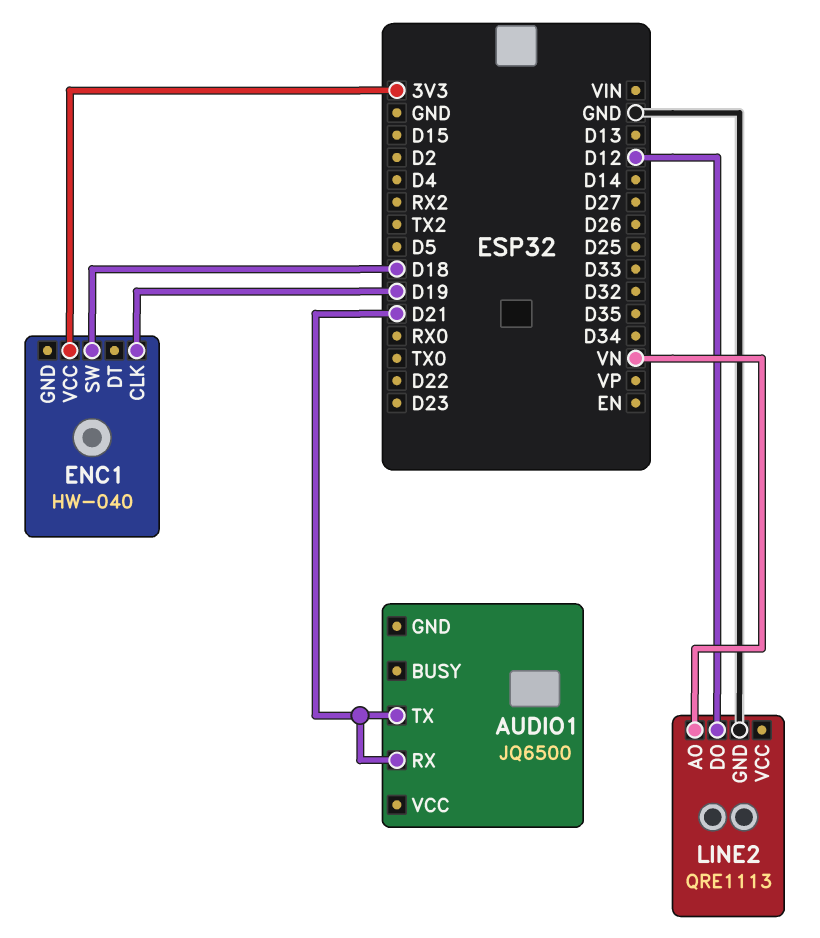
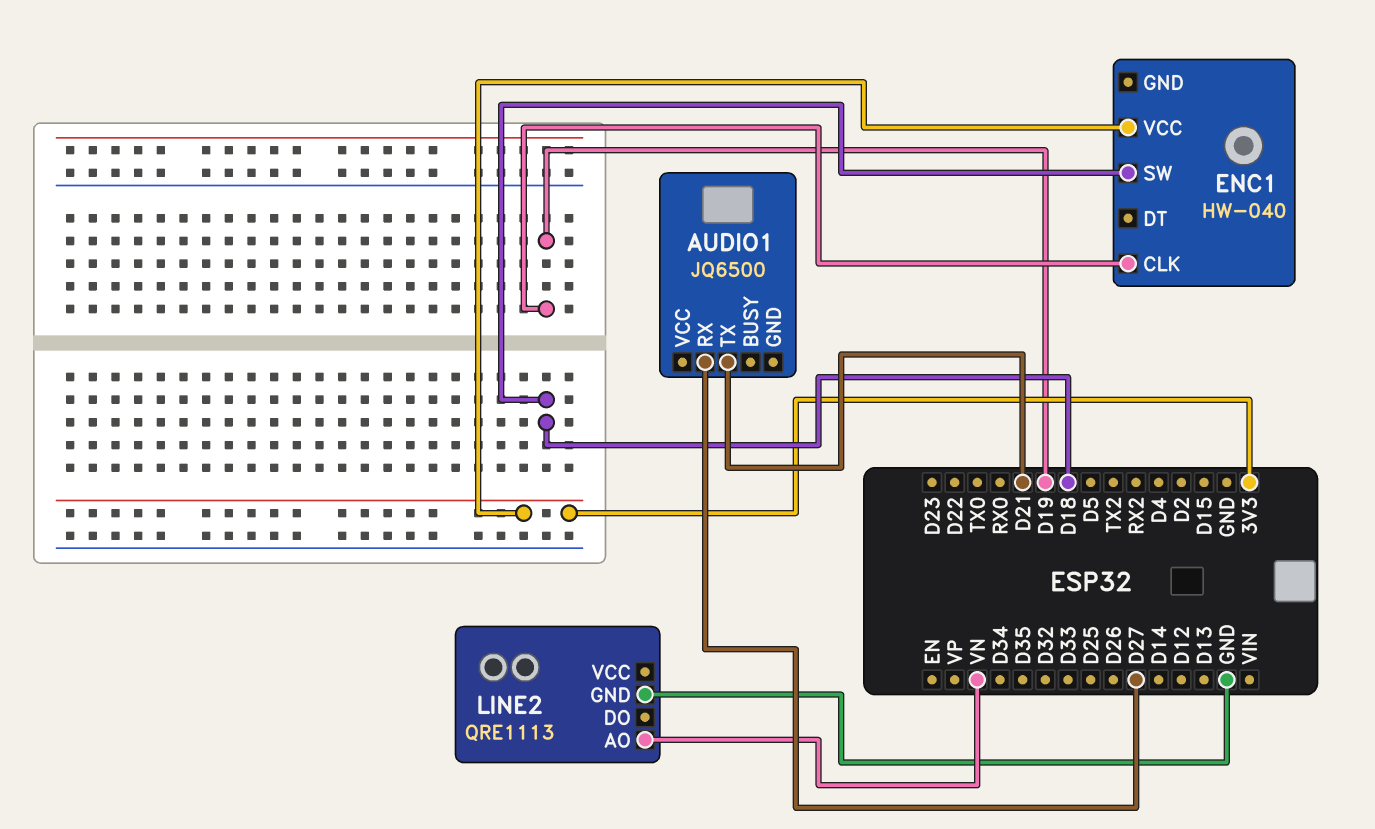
AUDIO1 pin RX: D21 -> D27
LINE2 pin DO: D12 -> none

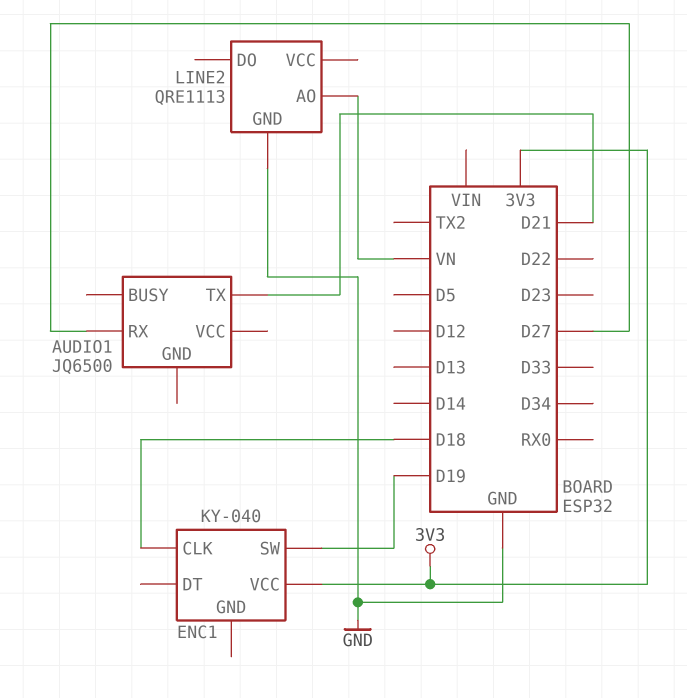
ENC1: HW-040 -> KY-040
ENC1 pin CLK: D19 -> D18
ENC1 pin SW: D18 -> D19

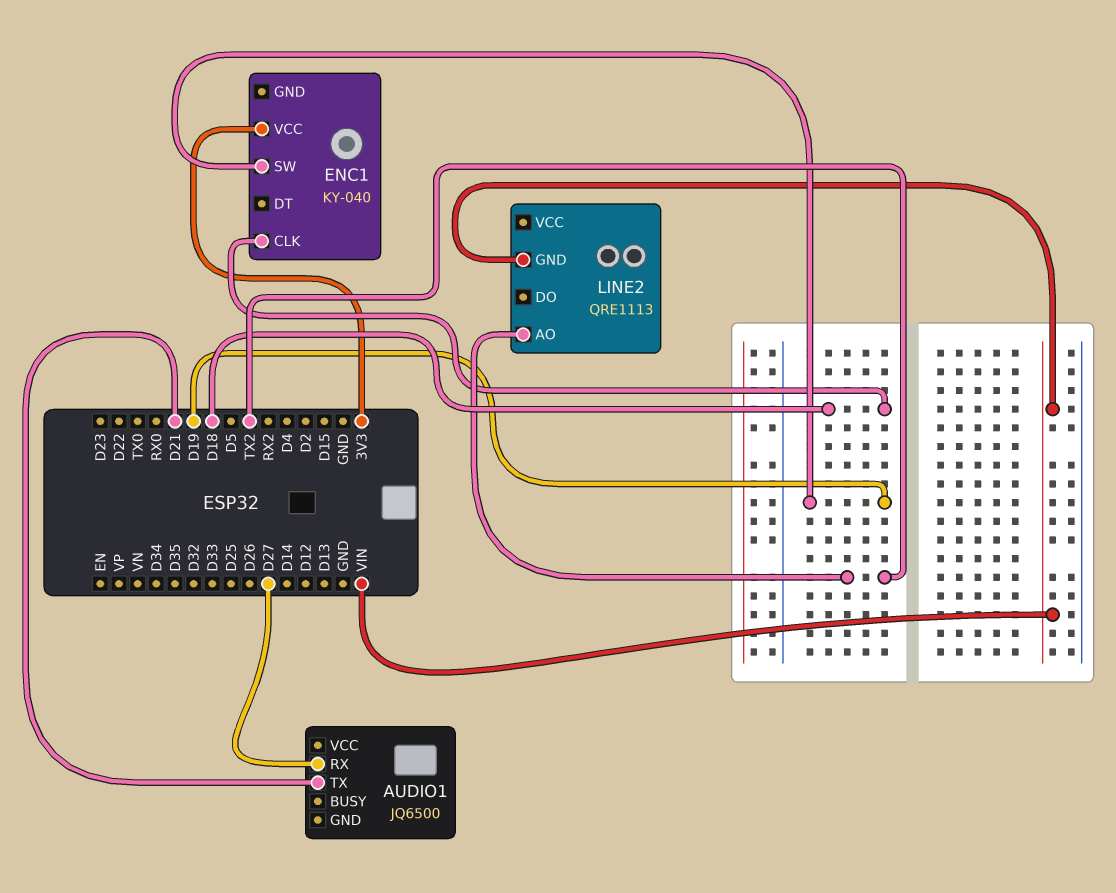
LINE2 pin AO: VN -> TX2
LINE2 pin GND: GND -> VIN

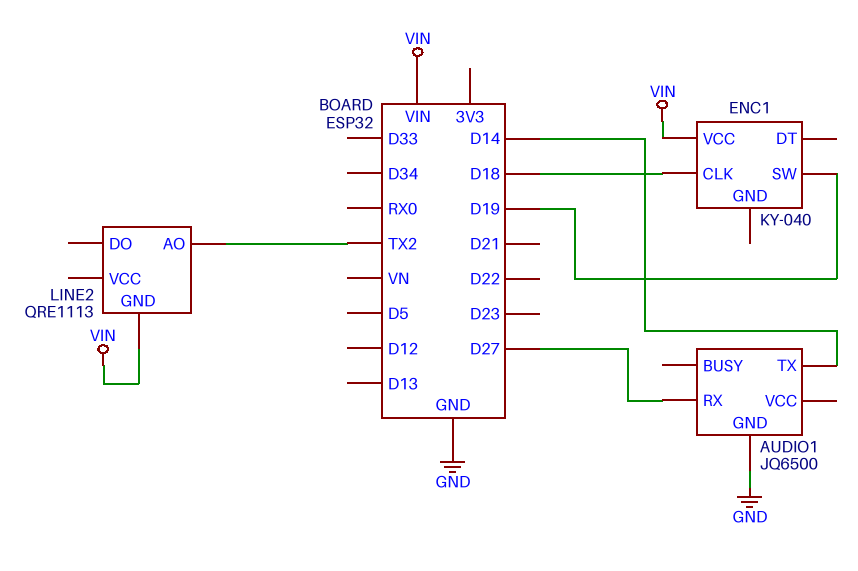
AUDIO1 pin GND: none -> GND
AUDIO1 pin TX: D21 -> D14
ENC1 pin VCC: 3V3 -> VIN

